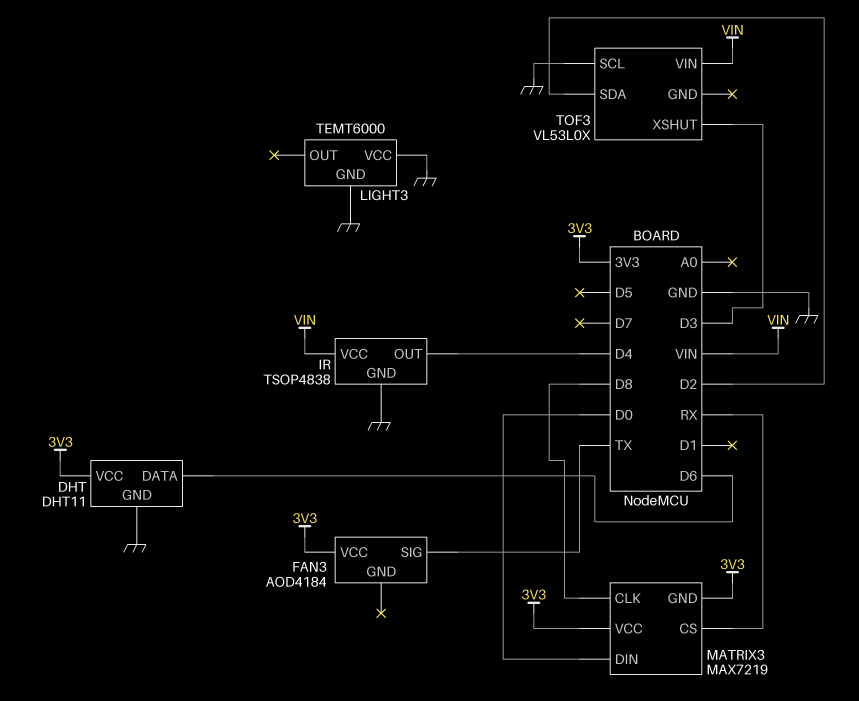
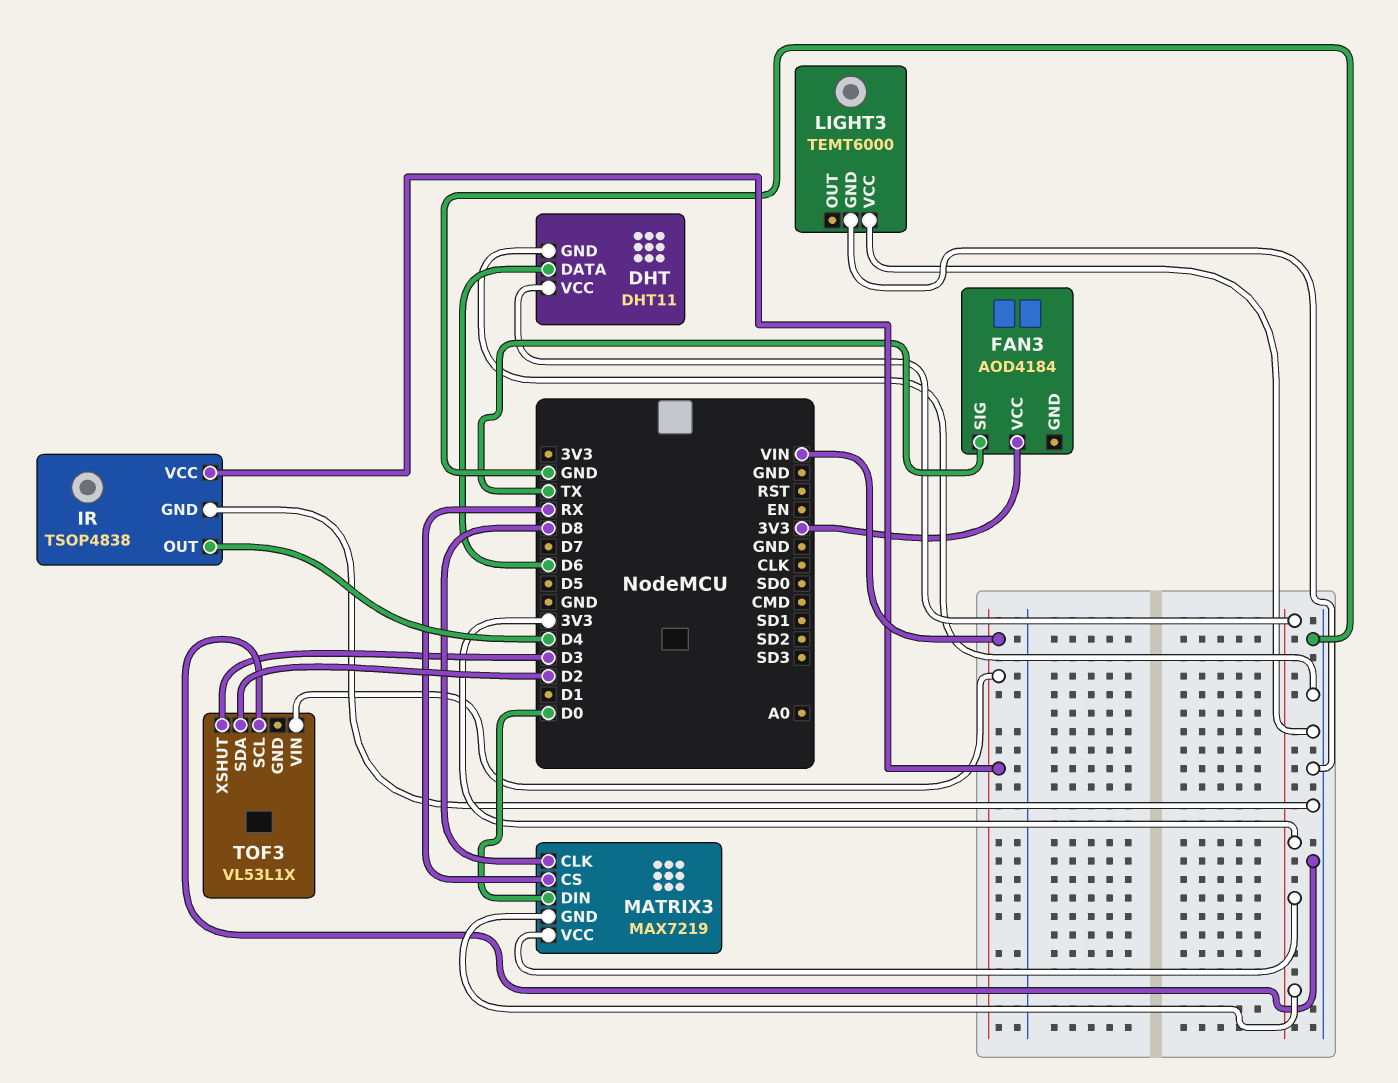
TOF3: VL53L0X -> VL53L1X

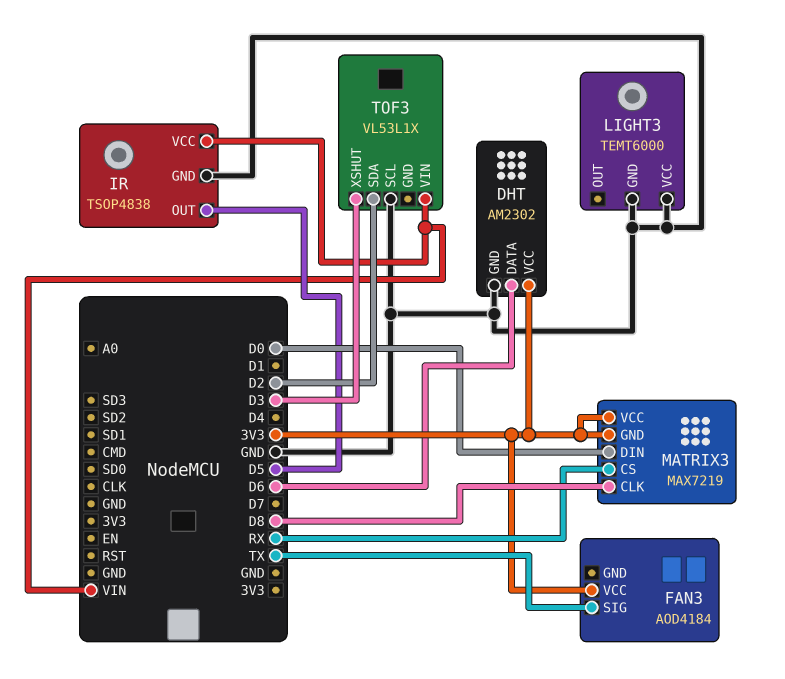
DHT: DHT11 -> AM2302
IR pin OUT: D4 -> D5

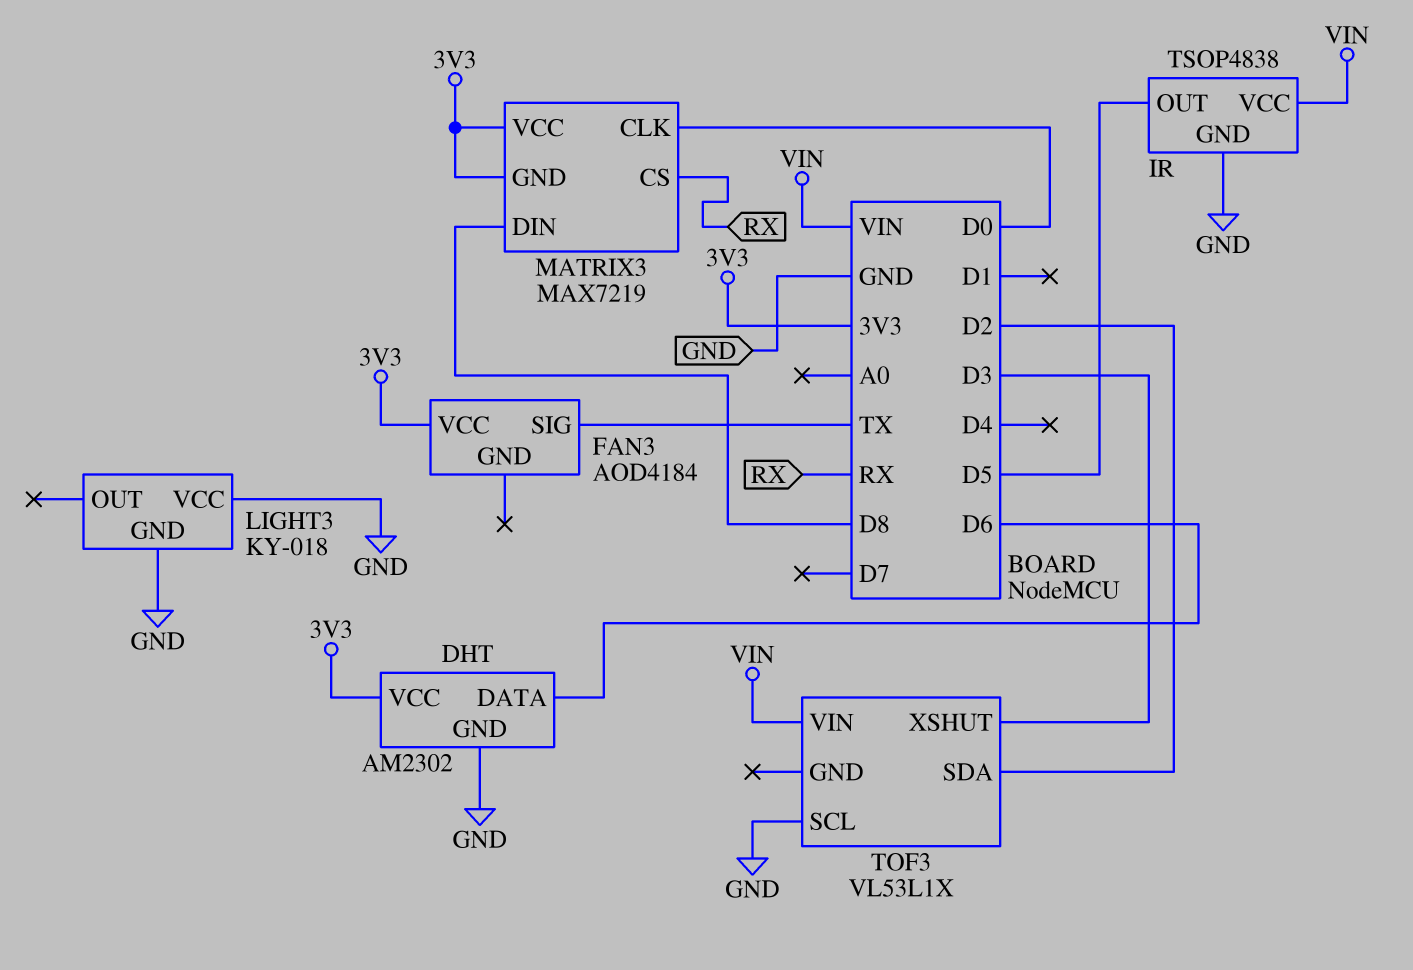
LIGHT3: TEMT6000 -> KY-018
MATRIX3 pin CLK: D8 -> D0
MATRIX3 pin DIN: D0 -> D8

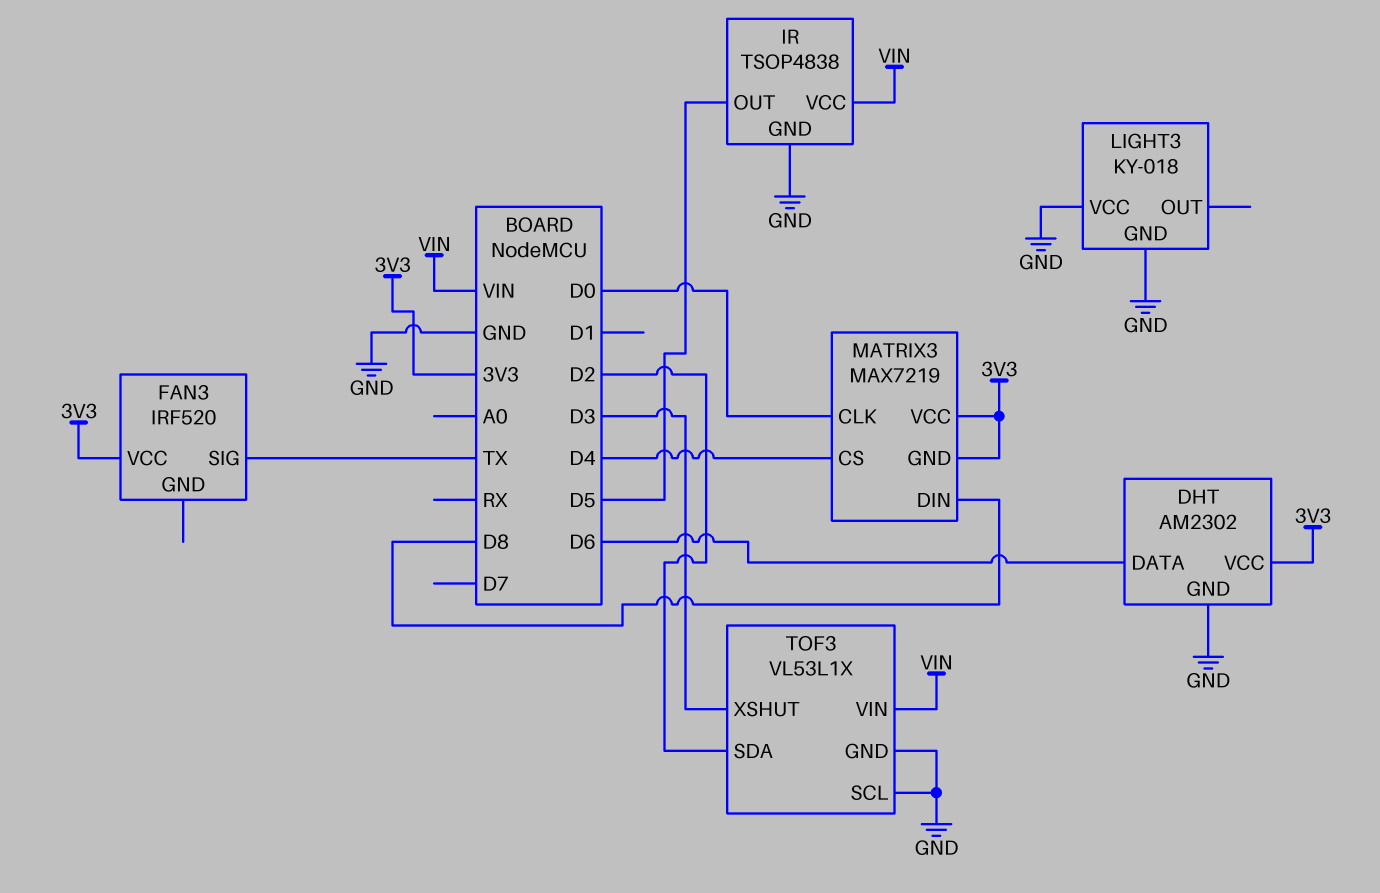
FAN3: AOD4184 -> IRF520
MATRIX3 pin CS: RX -> D4
TOF3 pin GND: none -> GND

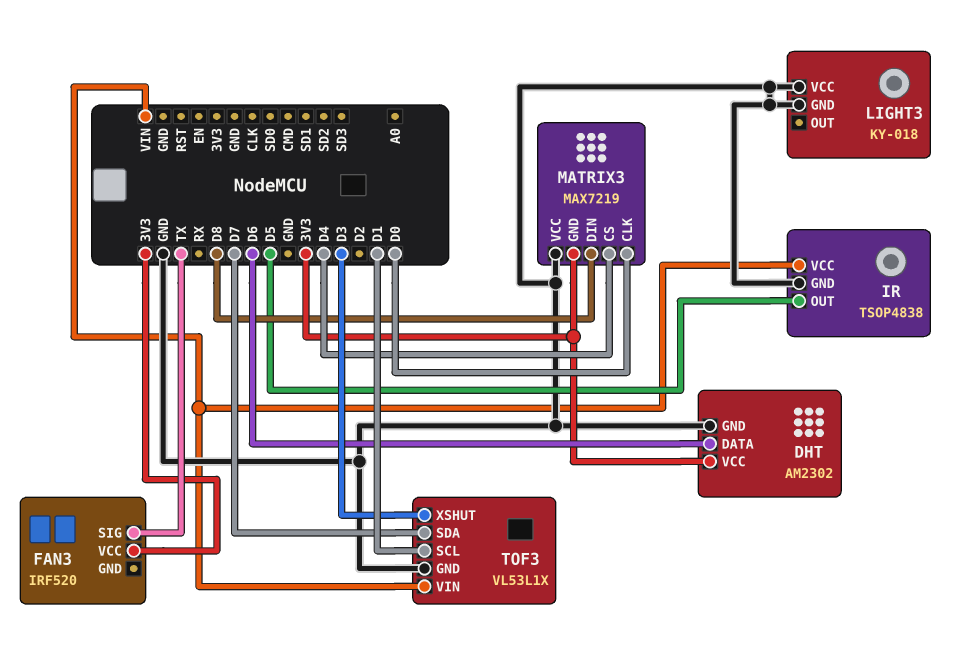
MATRIX3 pin VCC: 3V3 -> GND
TOF3 pin SCL: GND -> D1
TOF3 pin SDA: D2 -> D7

